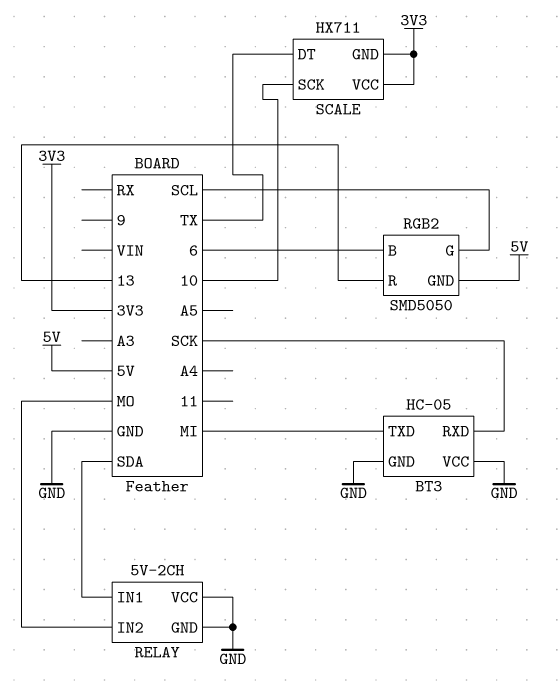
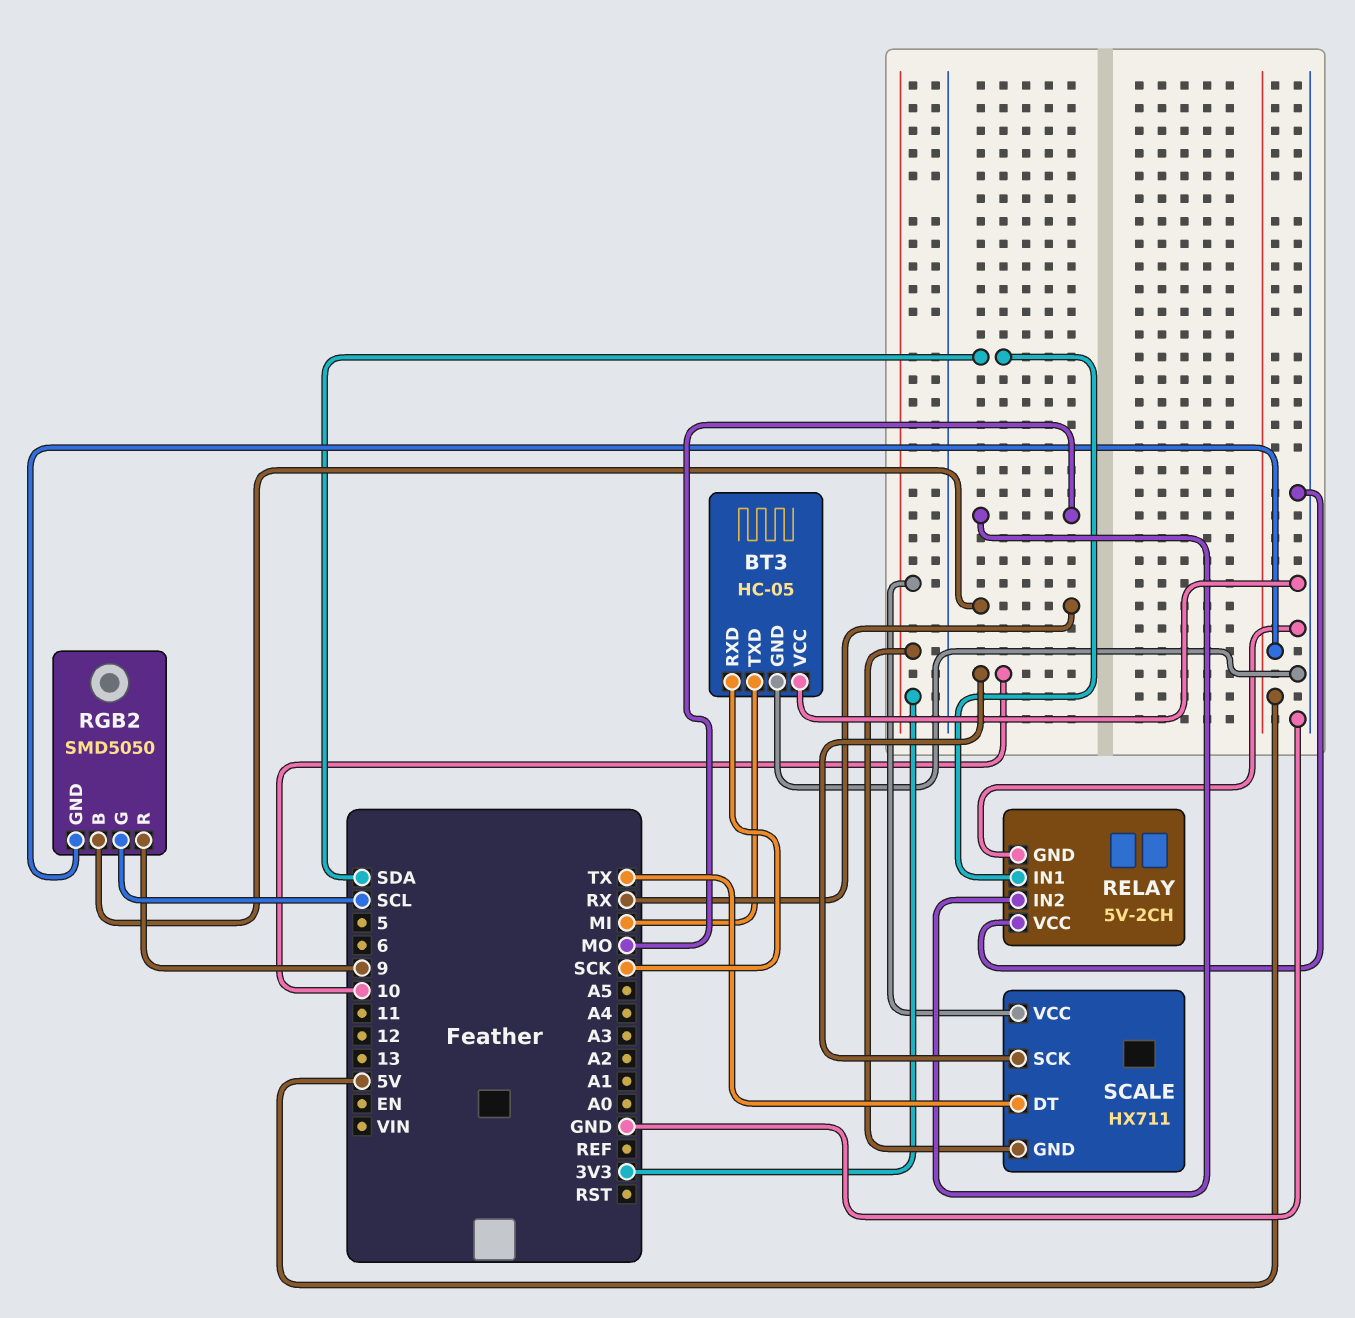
RGB2 pin B: 6 -> RX
RGB2 pin R: 13 -> 9

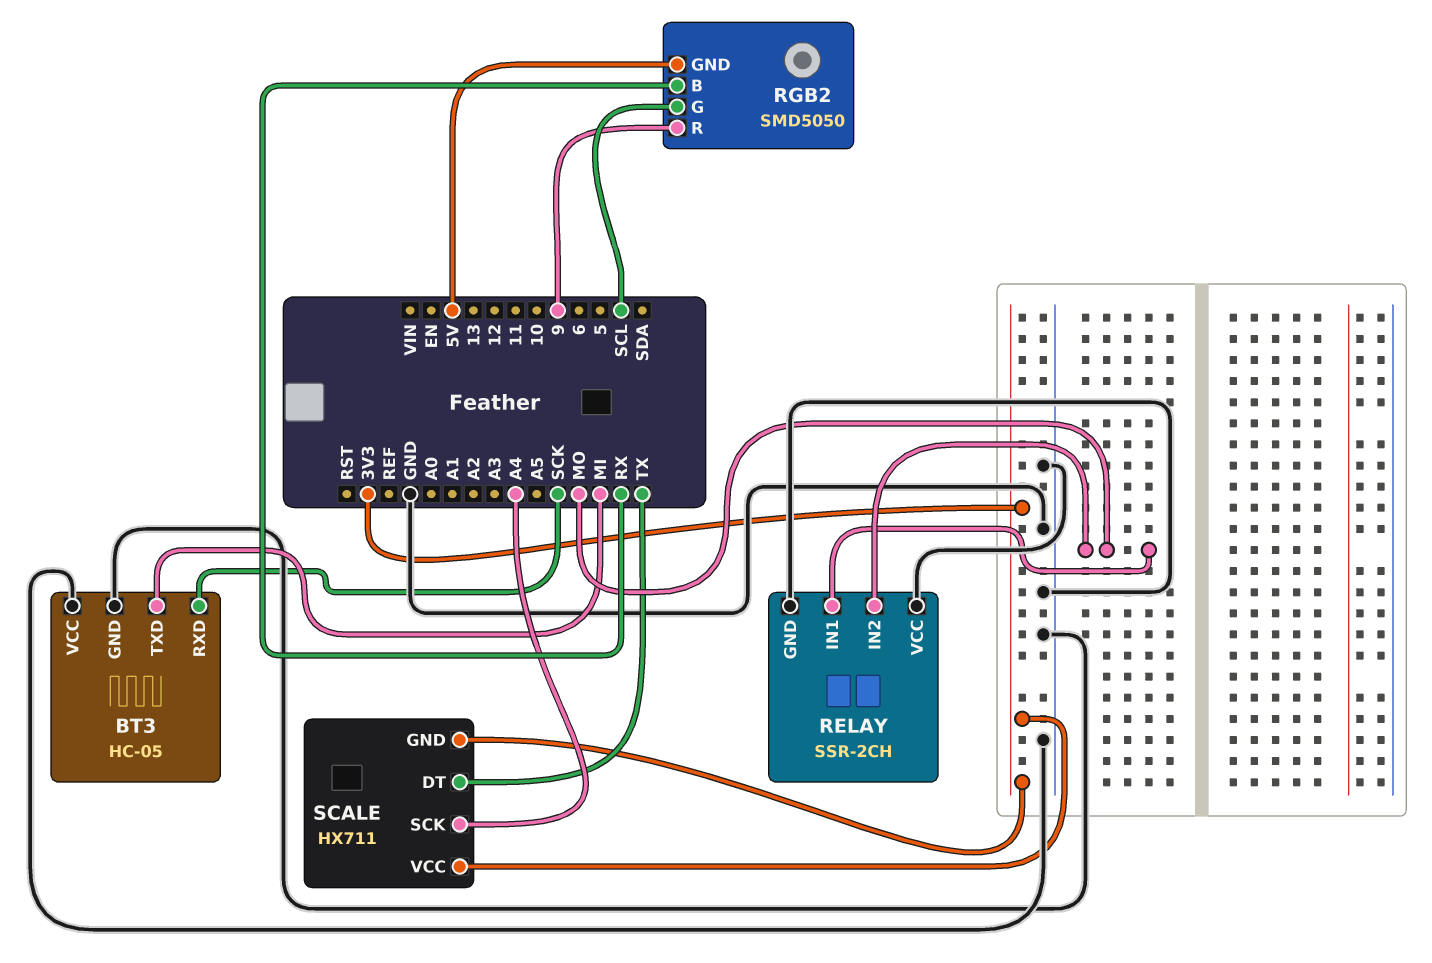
RELAY: 5V-2CH -> SSR-2CH
RELAY pin IN1: SDA -> MO
SCALE pin SCK: 10 -> A4

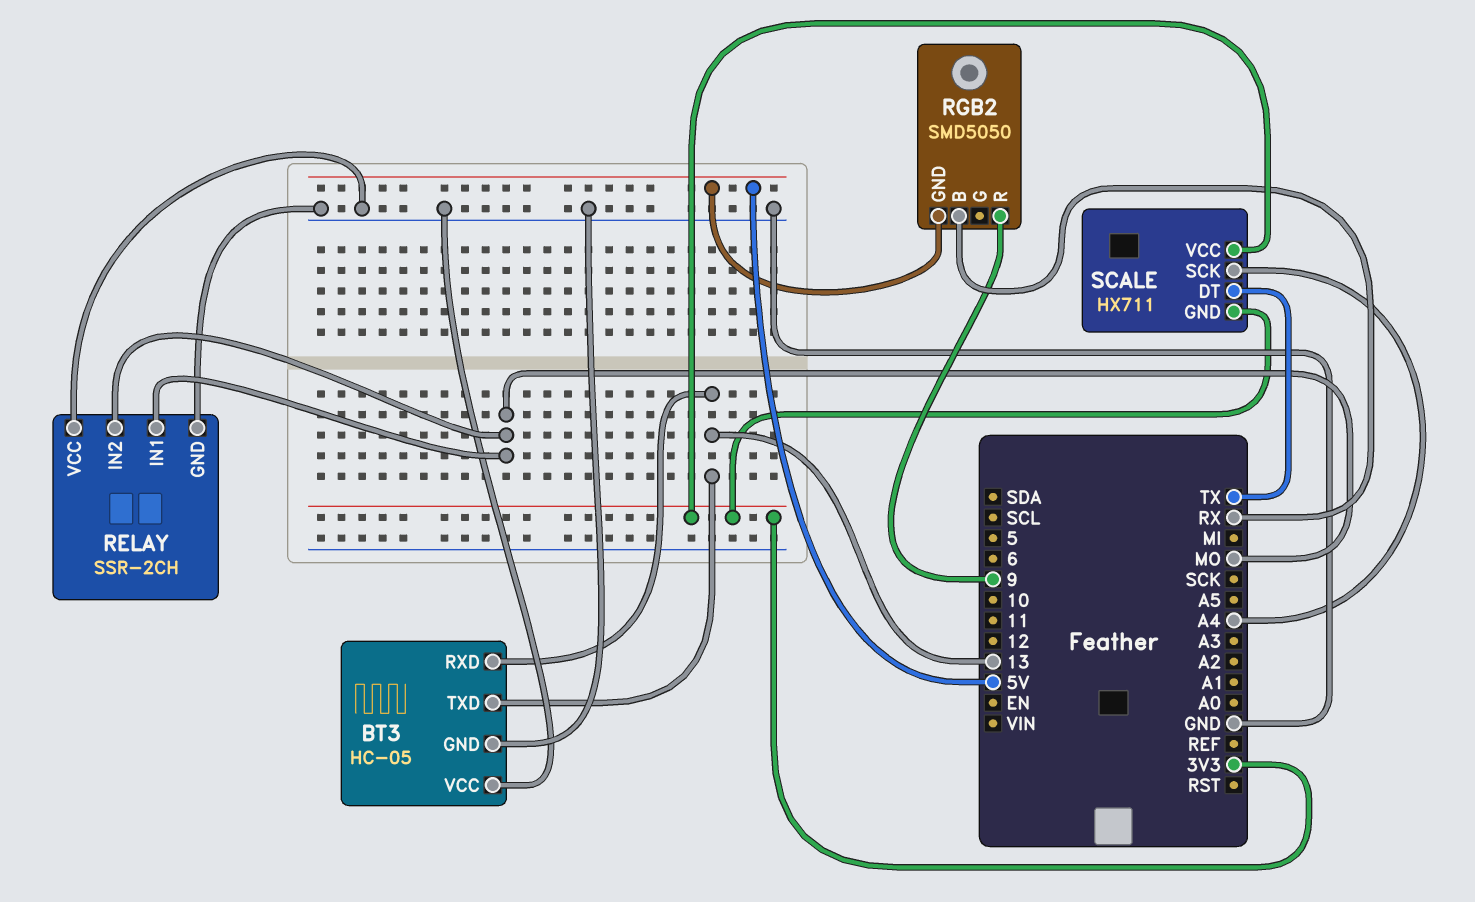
BT3 pin RXD: SCK -> 13
BT3 pin TXD: MI -> 13
RGB2 pin G: SCL -> none

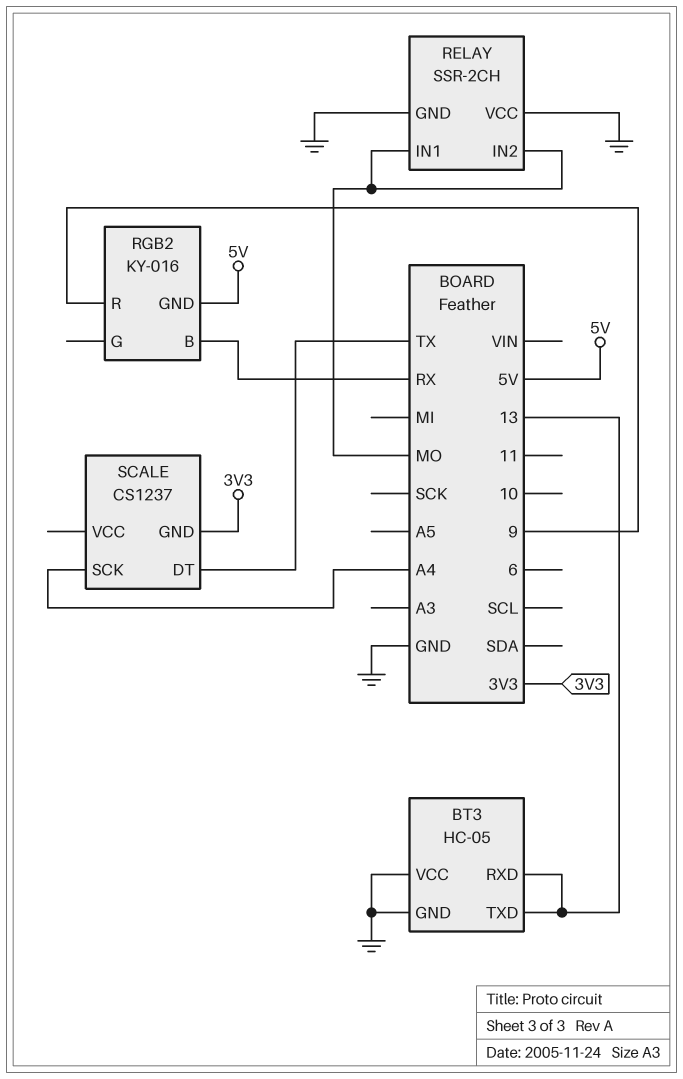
RGB2: SMD5050 -> KY-016
SCALE: HX711 -> CS1237
SCALE pin VCC: 3V3 -> none

